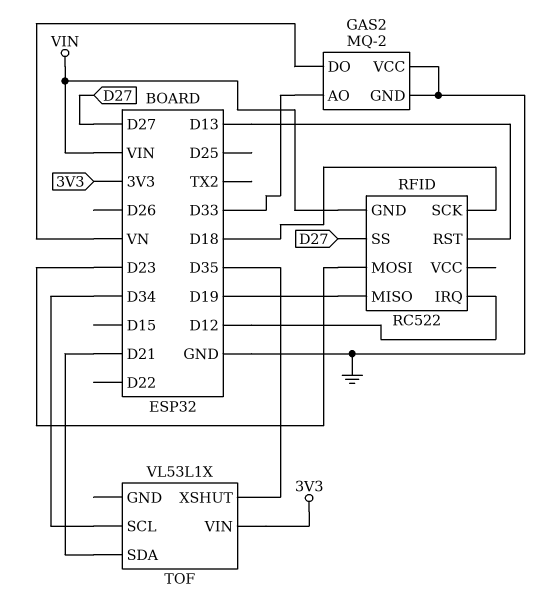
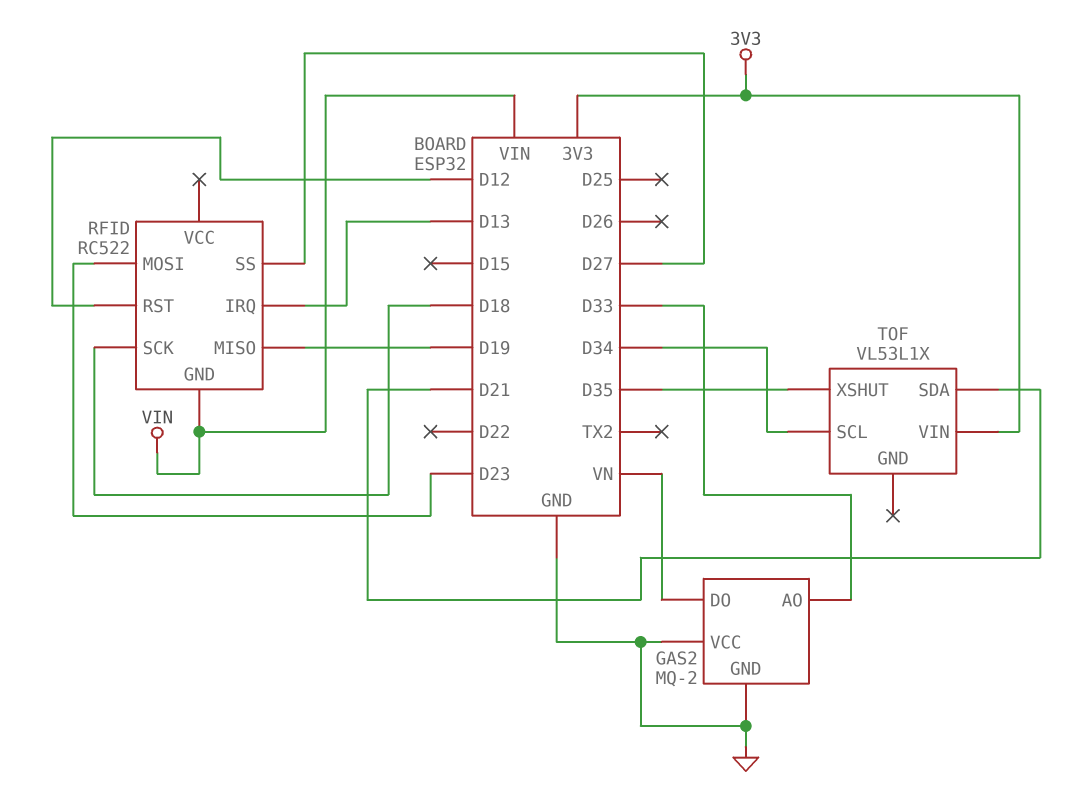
RFID pin IRQ: D12 -> D13
RFID pin RST: D13 -> D12

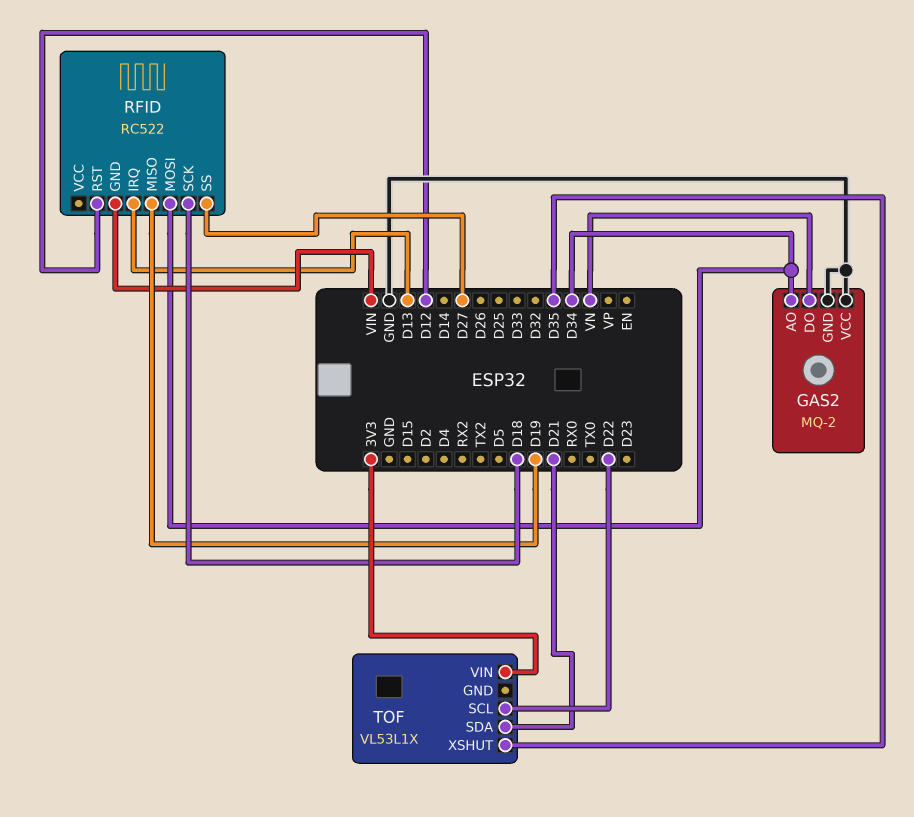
GAS2 pin AO: D33 -> D34
RFID pin MOSI: D23 -> D34
TOF pin SCL: D34 -> D22

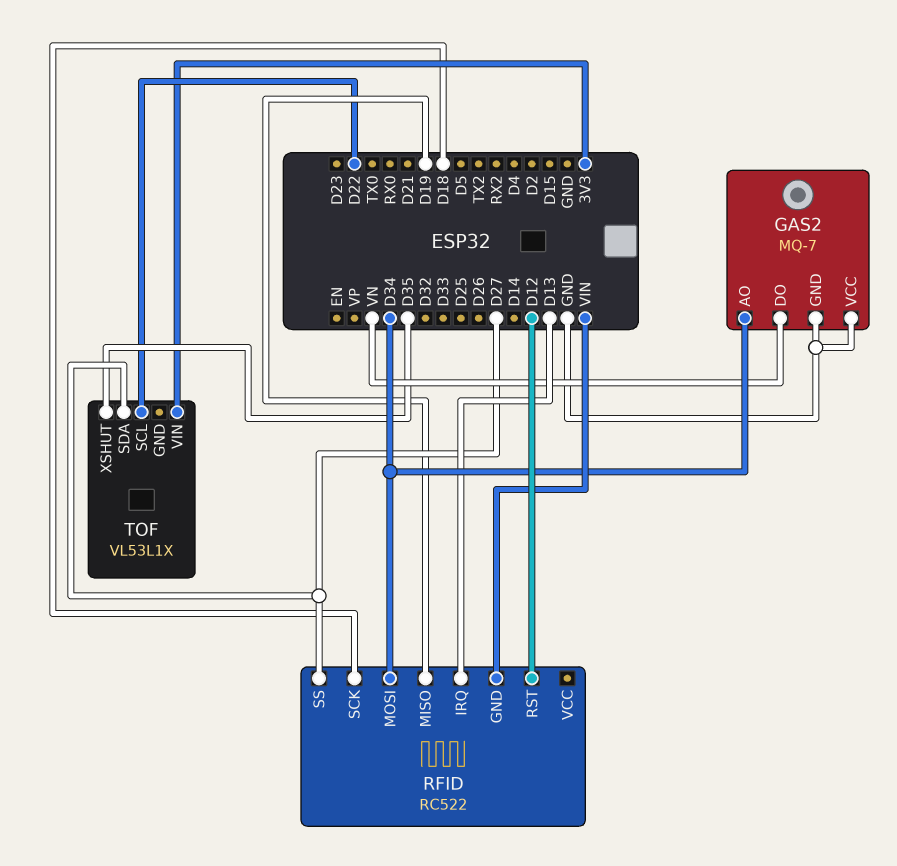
GAS2: MQ-2 -> MQ-7
TOF pin SDA: D21 -> D27

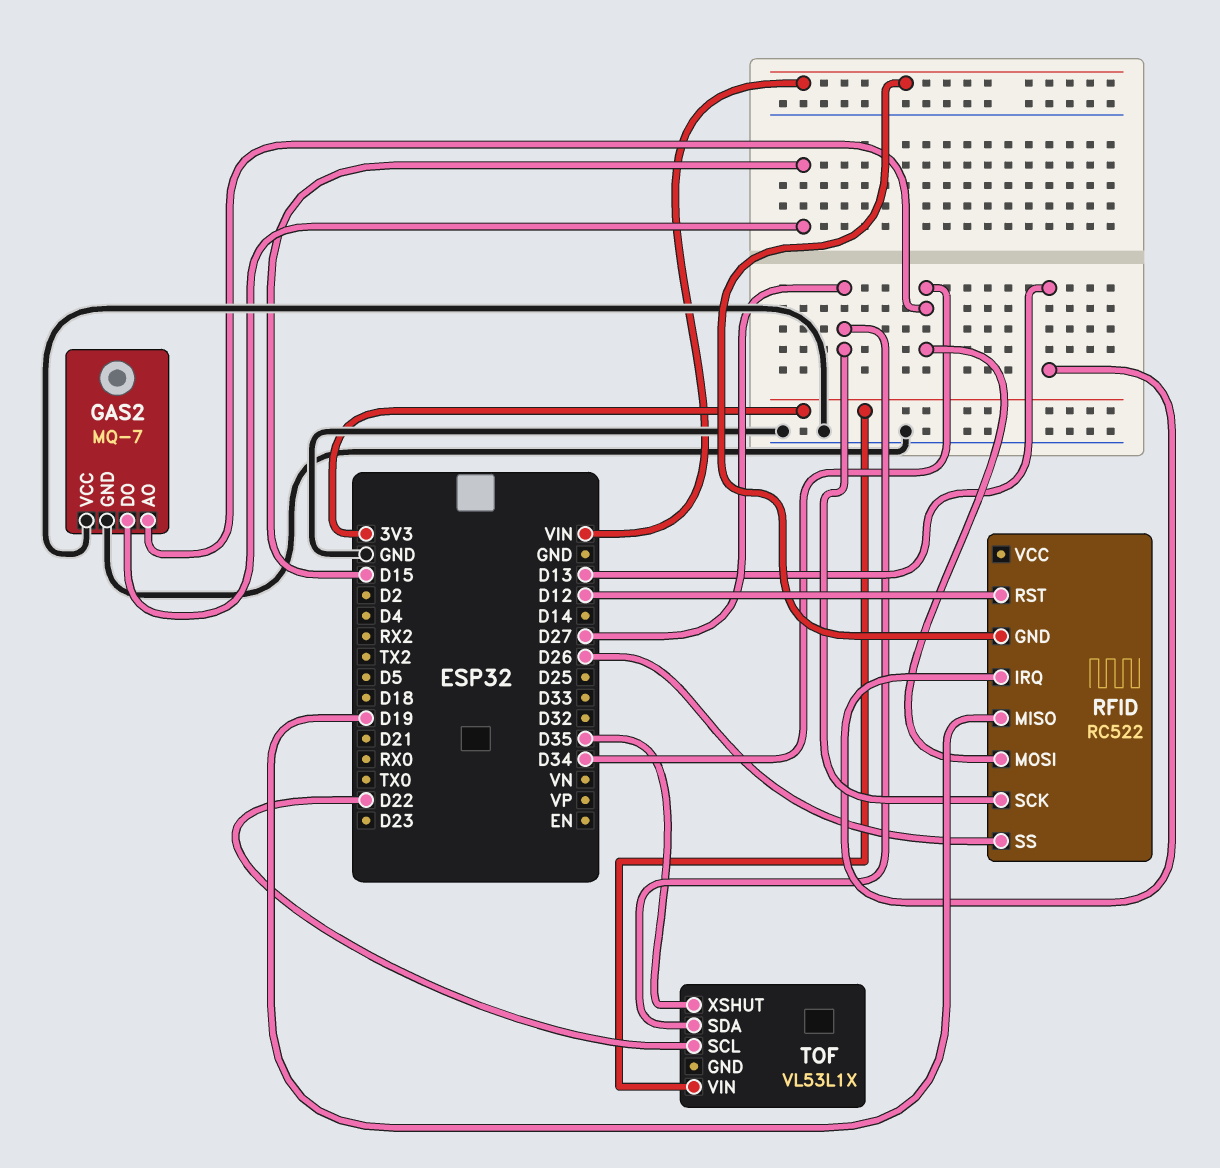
GAS2 pin DO: VN -> D15
RFID pin SCK: D18 -> D27
RFID pin SS: D27 -> D26

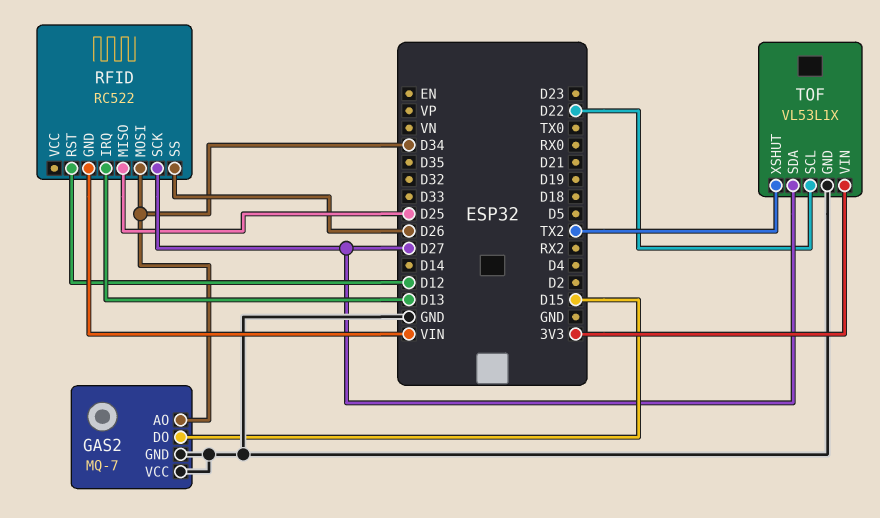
RFID pin MISO: D19 -> D25
TOF pin GND: none -> GND
TOF pin XSHUT: D35 -> TX2

